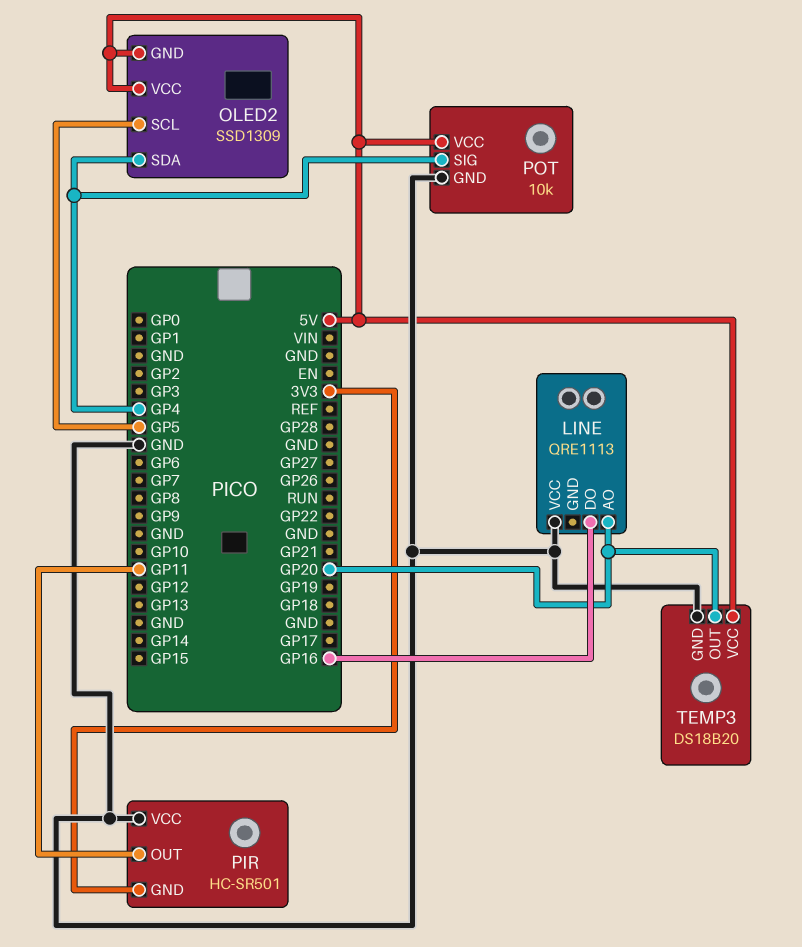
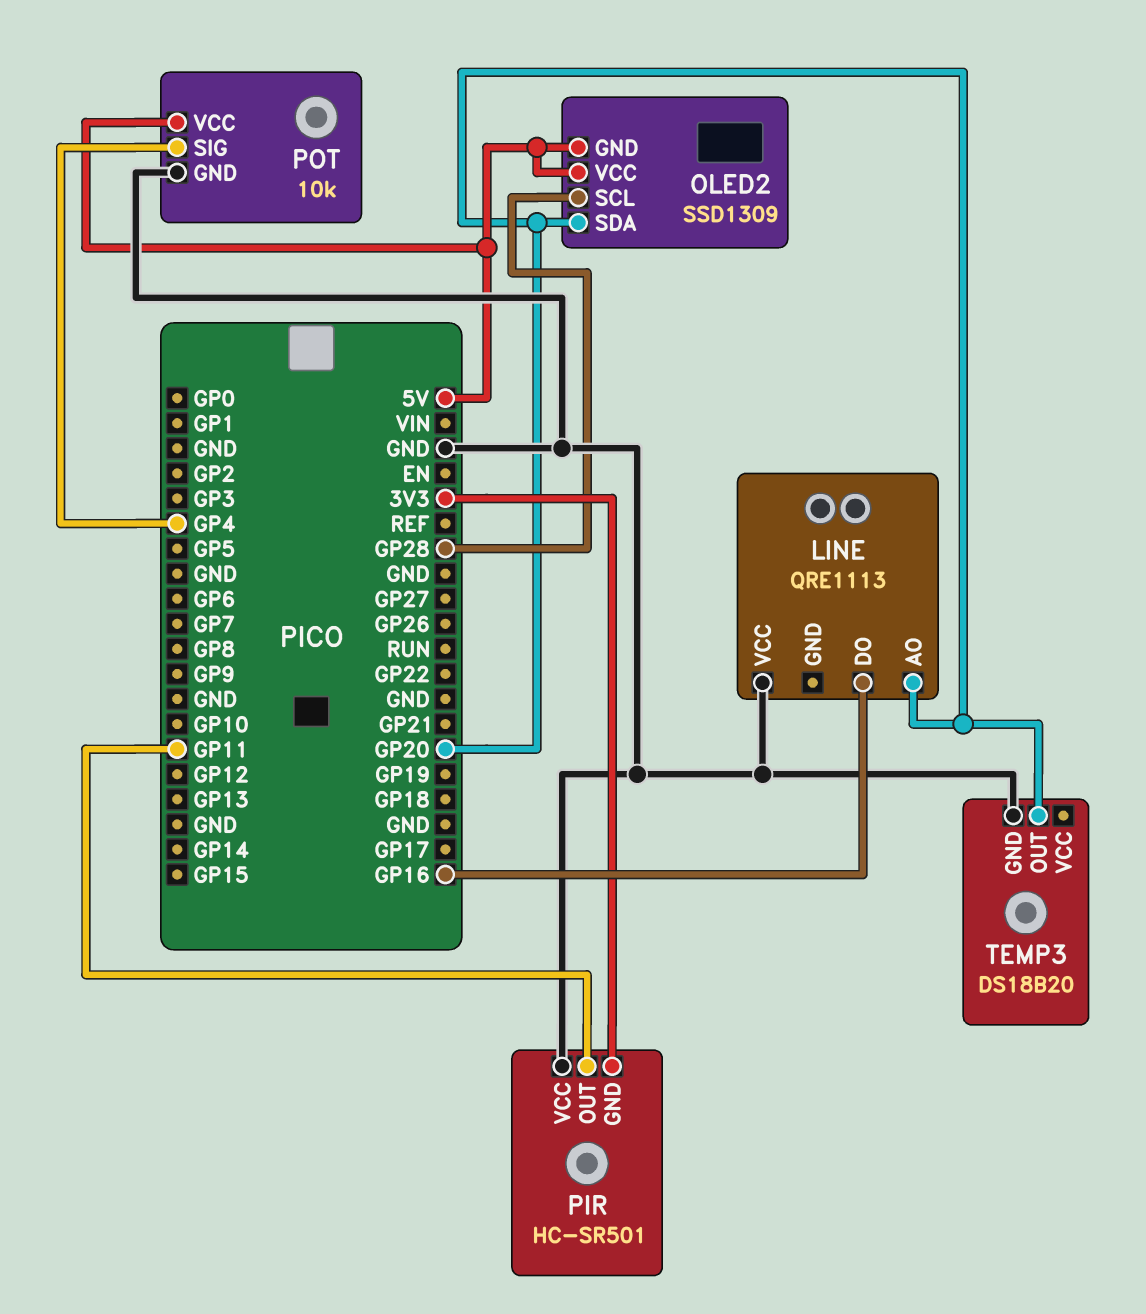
OLED2 pin SCL: GP5 -> GP28
OLED2 pin SDA: GP4 -> GP20
TEMP3 pin VCC: 5V -> none

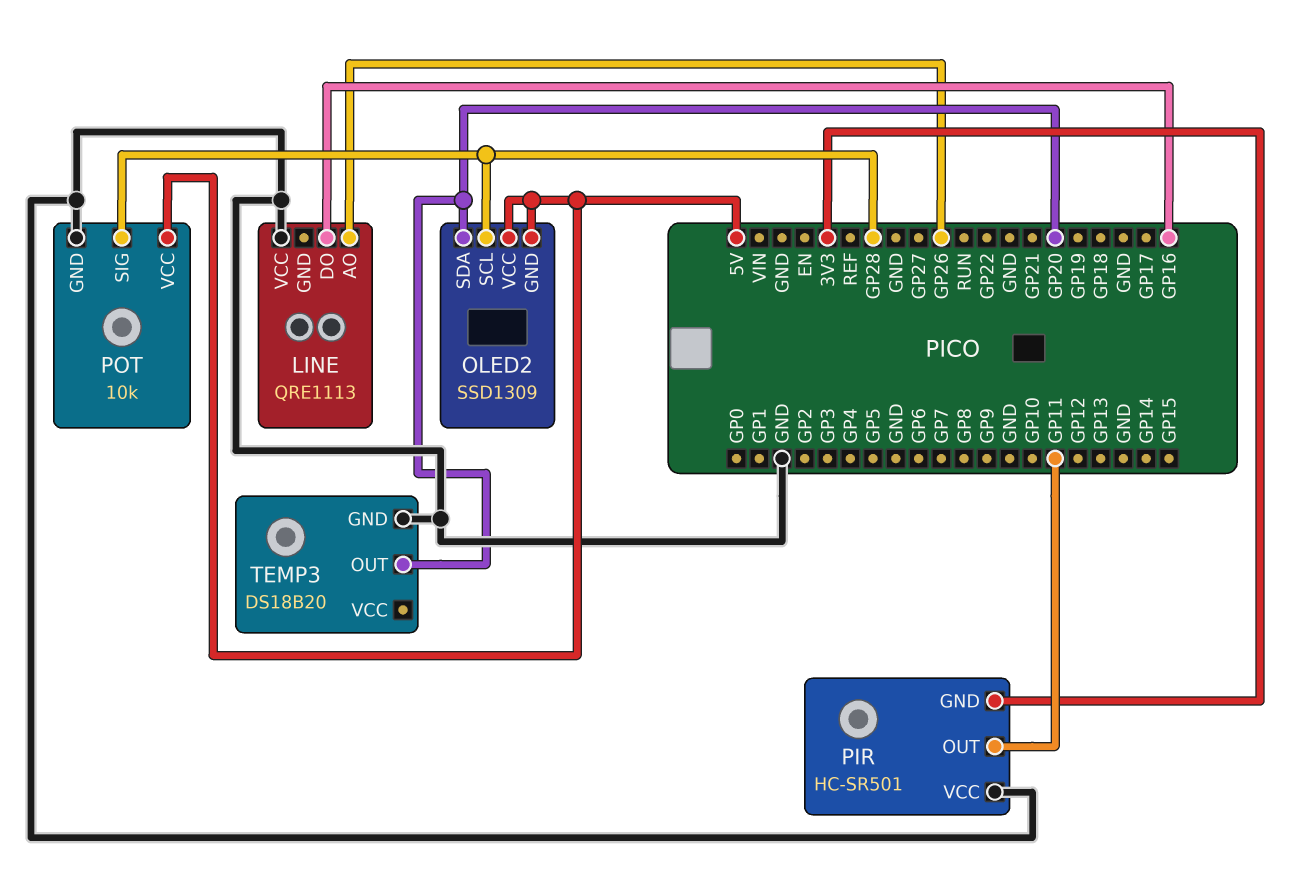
LINE pin AO: GP20 -> GP26
POT pin SIG: GP4 -> GP28

